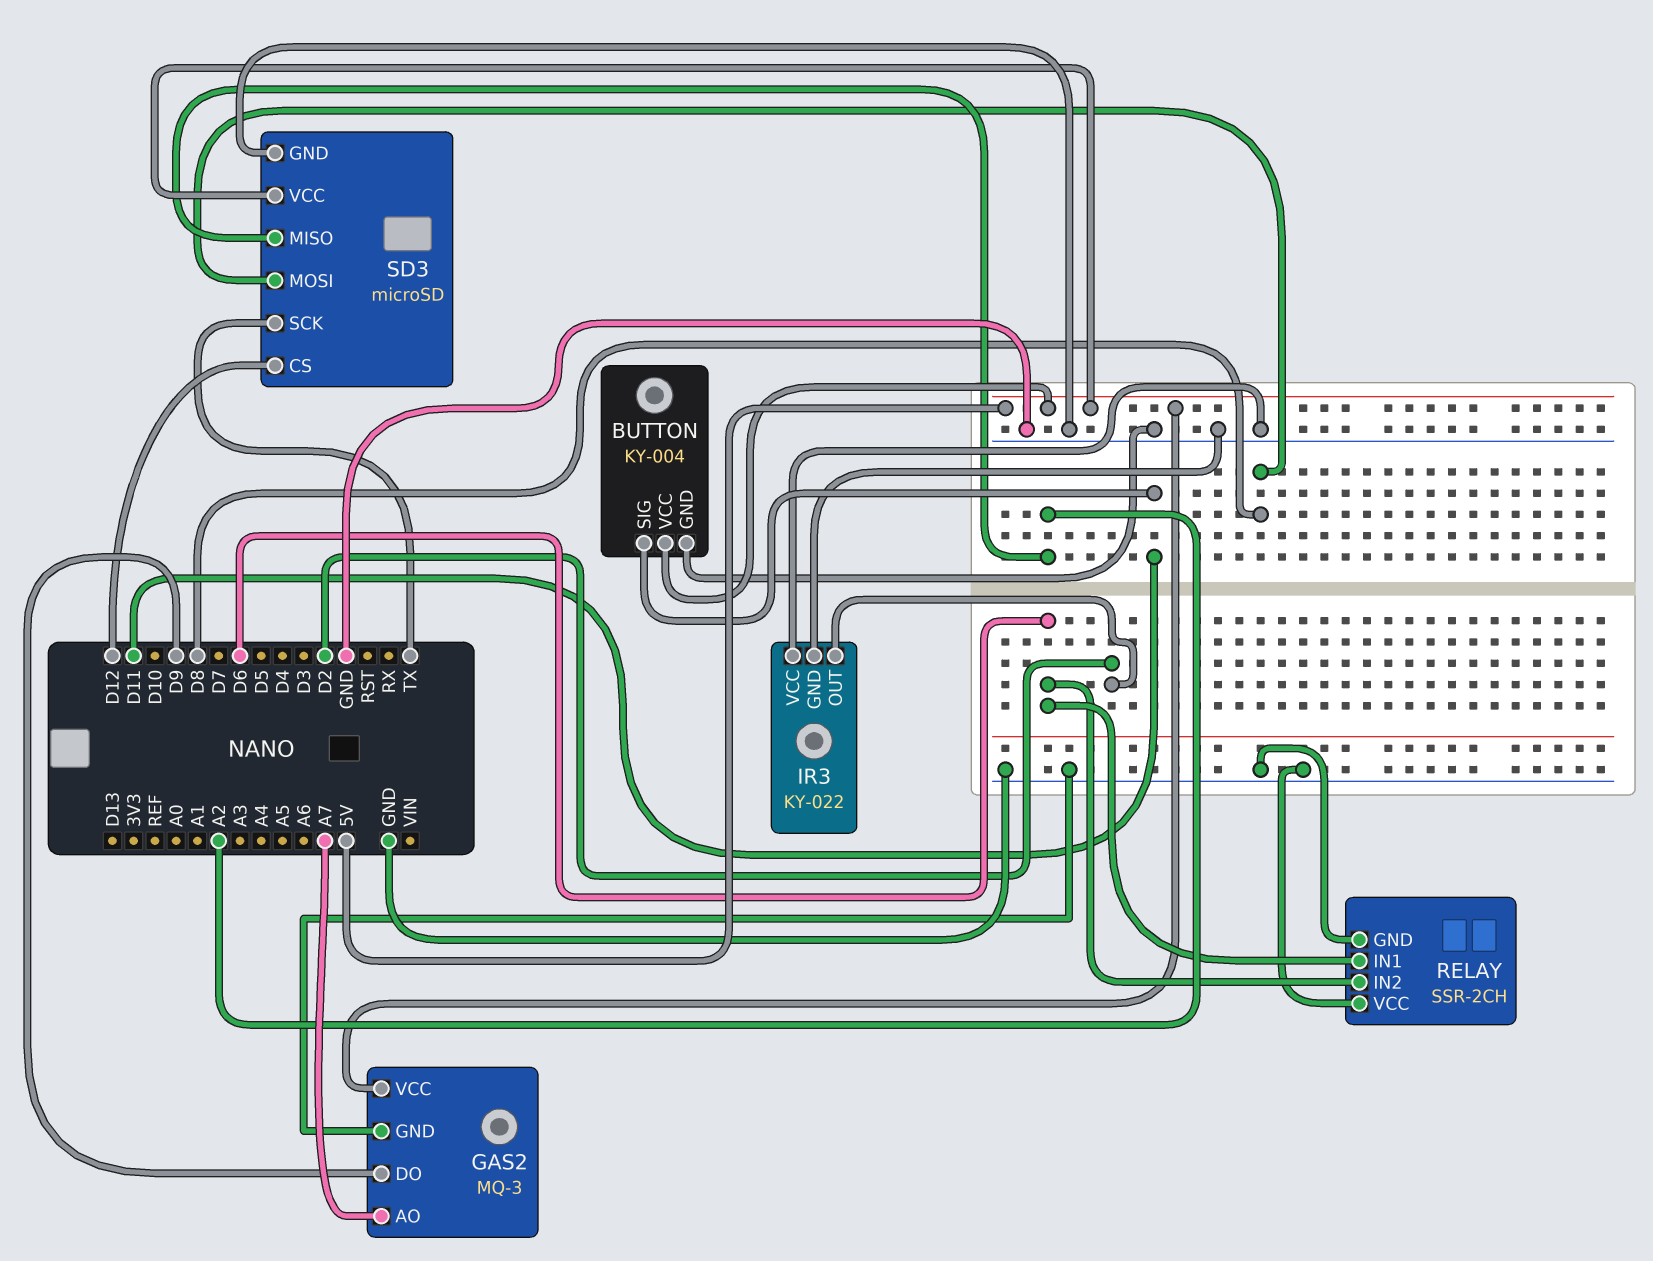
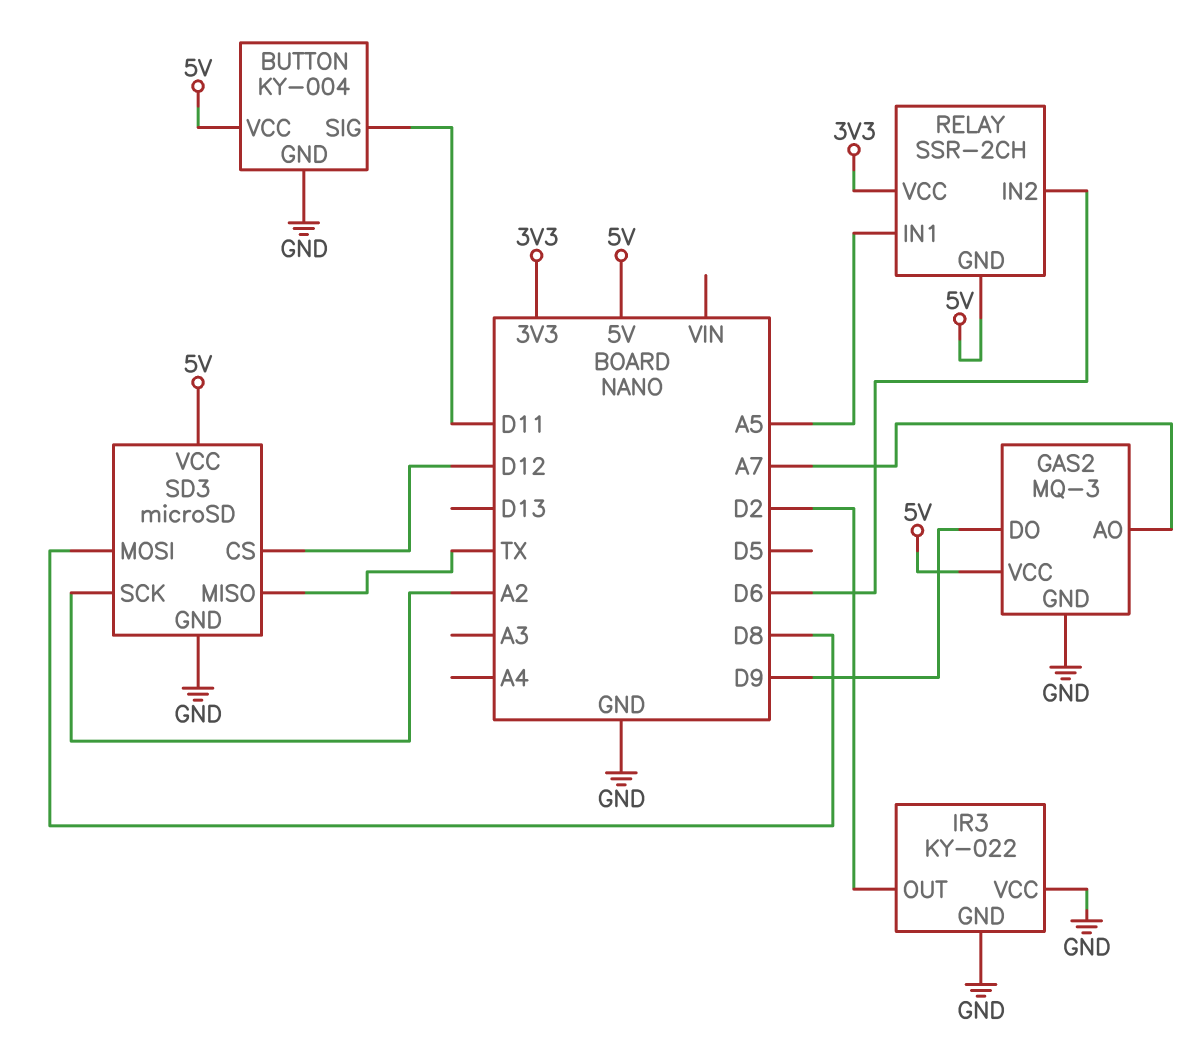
RELAY pin GND: GND -> 5V
RELAY pin IN1: D6 -> A5
RELAY pin VCC: GND -> 3V3
SD3 pin MISO: A2 -> TX
SD3 pin SCK: TX -> A2

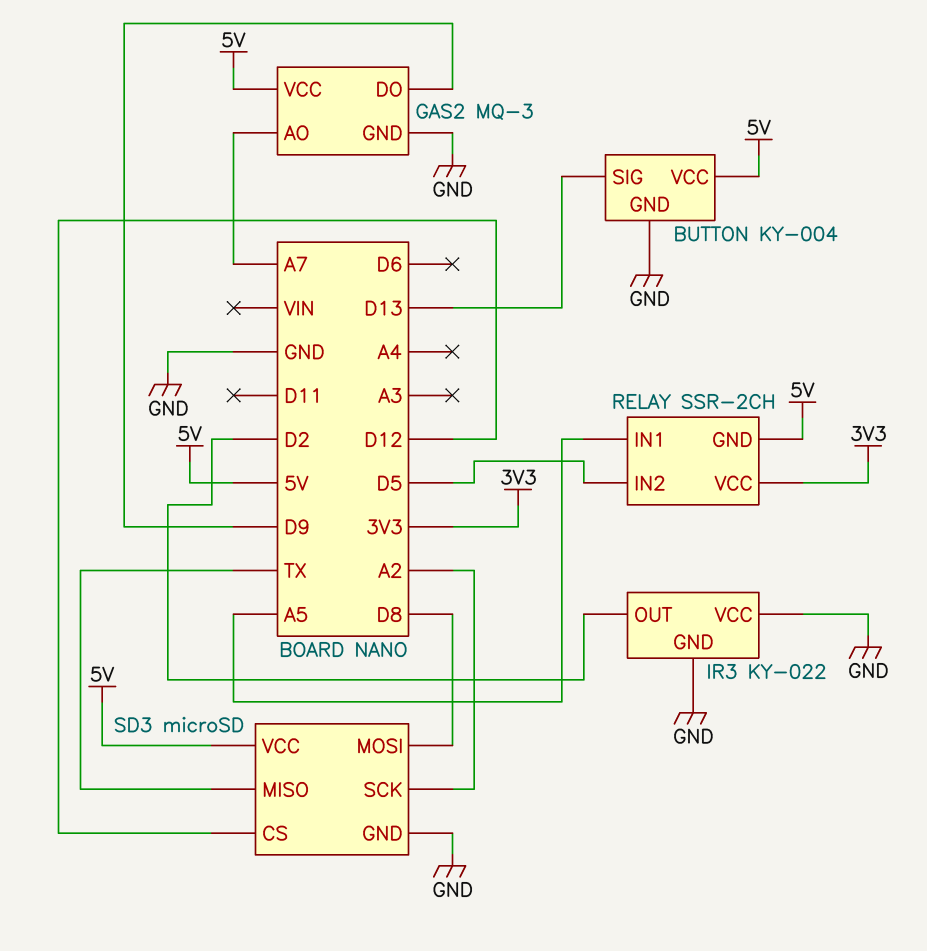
BUTTON pin SIG: D11 -> D13
RELAY pin IN2: D6 -> D5

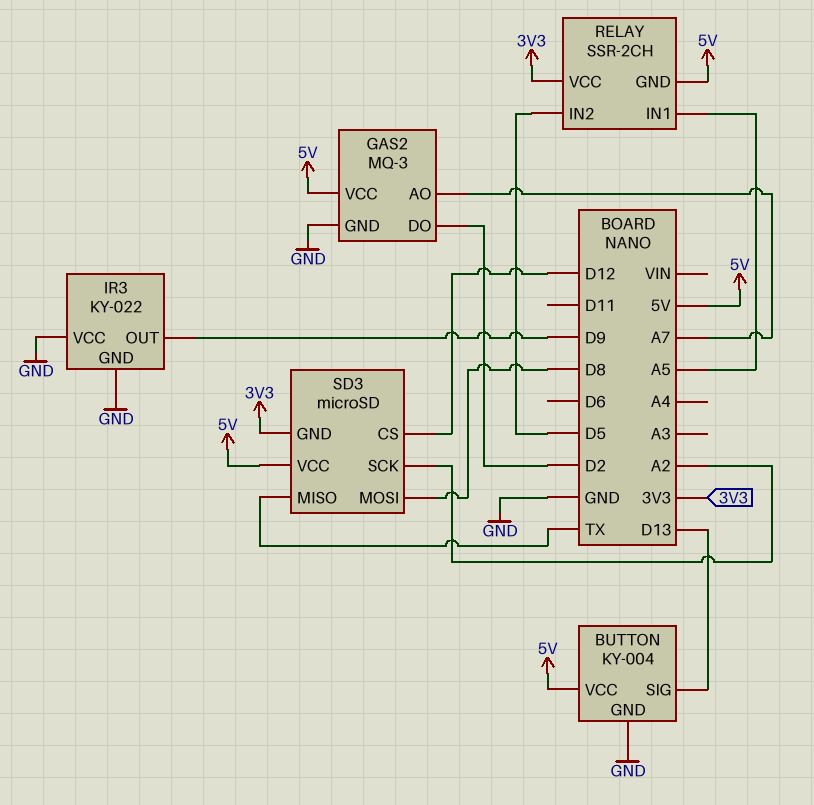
GAS2 pin DO: D9 -> D2
IR3 pin OUT: D2 -> D9
SD3 pin GND: GND -> 3V3

